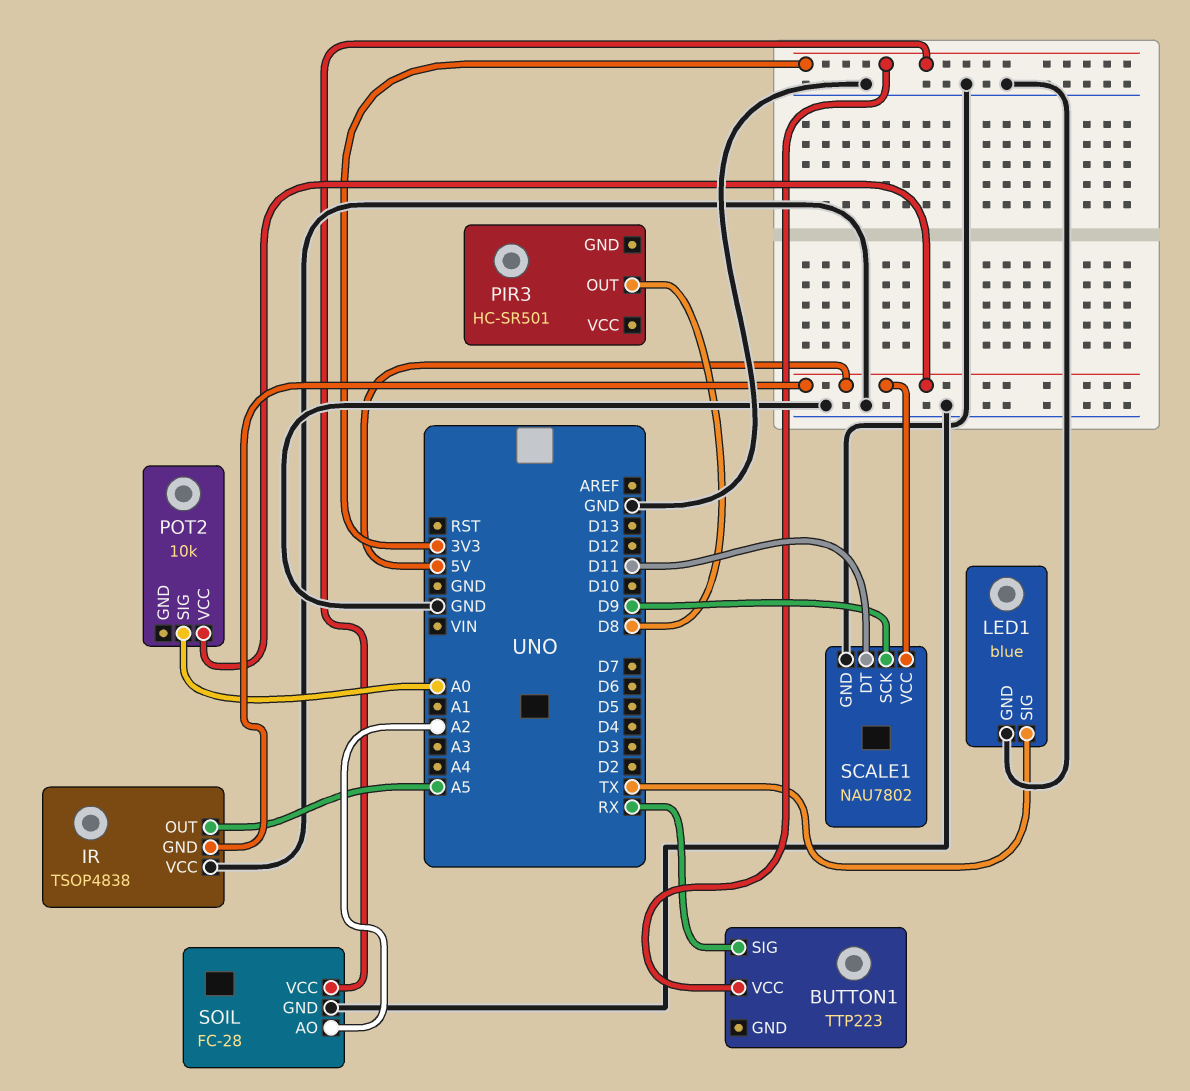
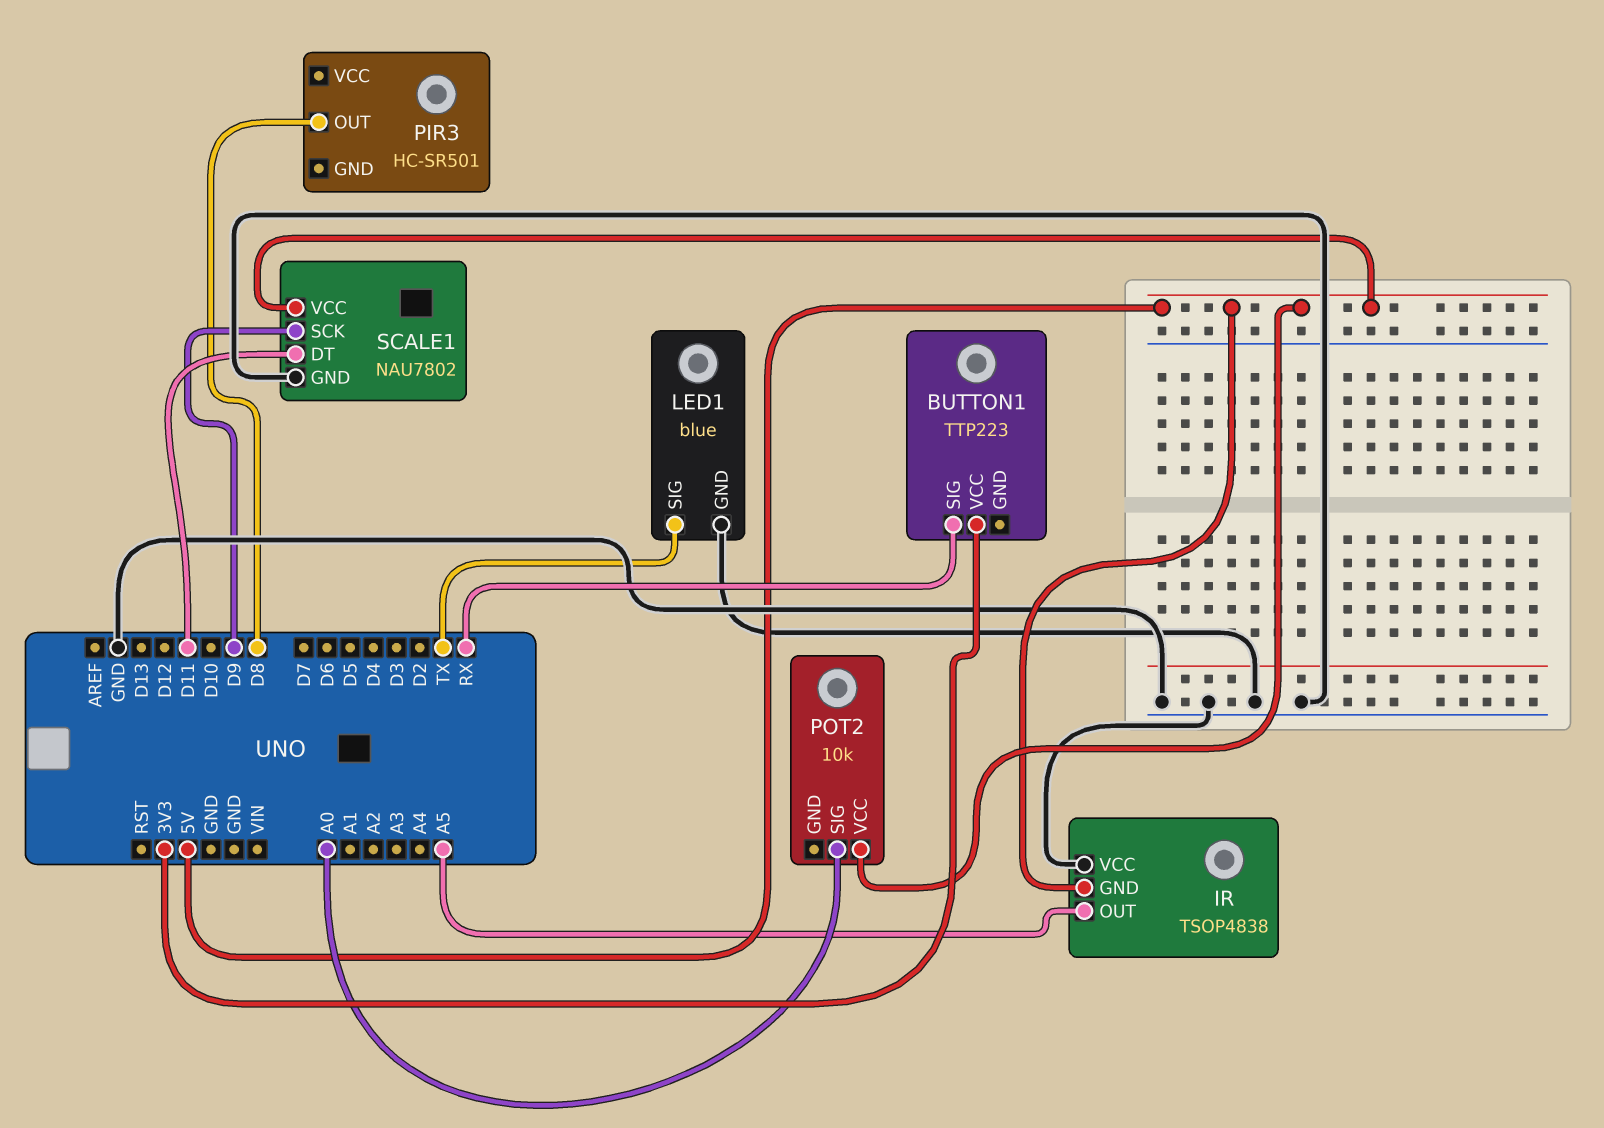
SOIL: FC-28 -> none
SOIL pin AO: A2 -> none
SOIL pin GND: GND -> none
SOIL pin VCC: 3V3 -> none

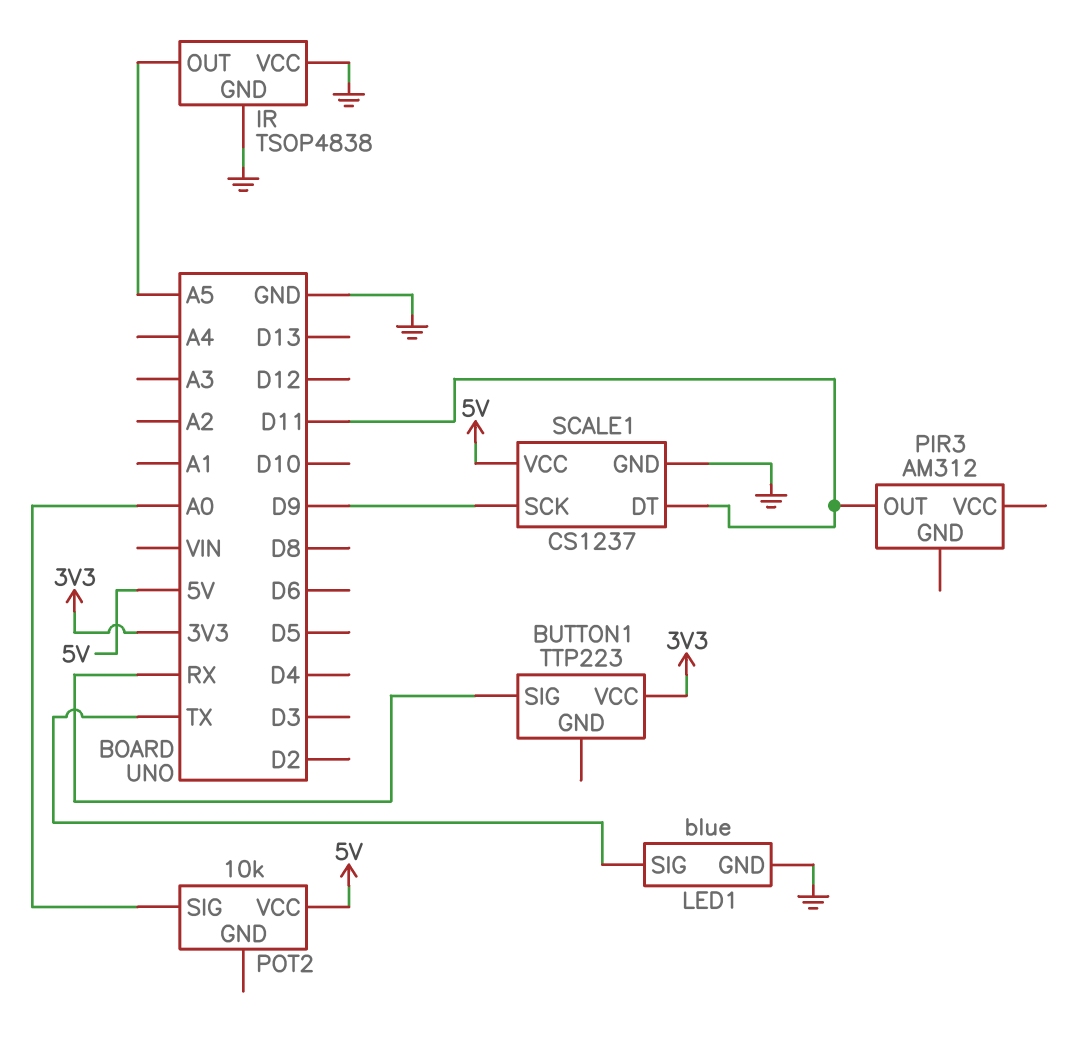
IR pin GND: 5V -> GND
PIR3: HC-SR501 -> AM312
PIR3 pin OUT: D8 -> D11
SCALE1: NAU7802 -> CS1237

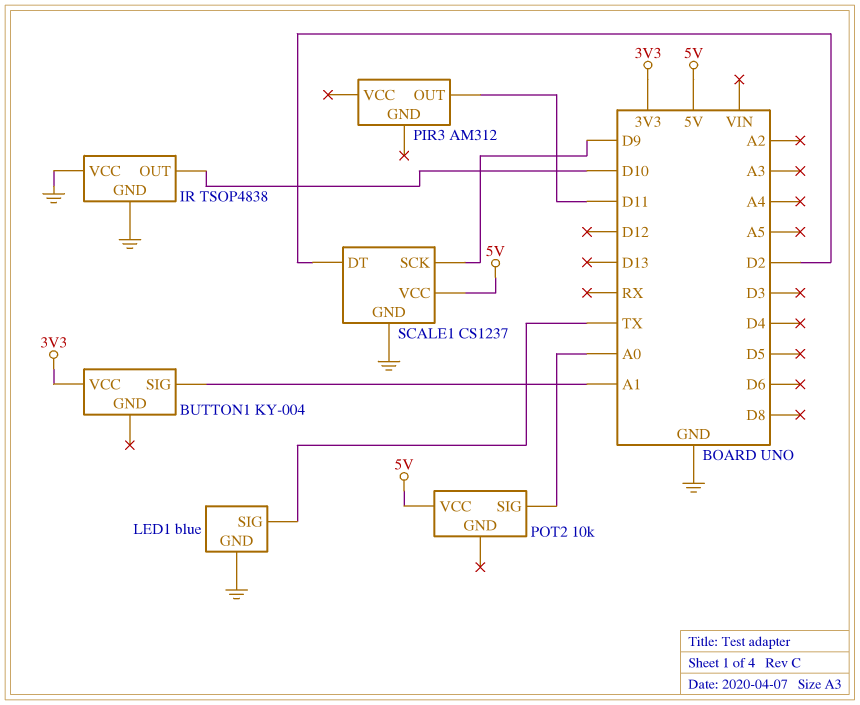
BUTTON1: TTP223 -> KY-004
BUTTON1 pin SIG: RX -> A1
IR pin OUT: A5 -> D10
SCALE1 pin DT: D11 -> D2

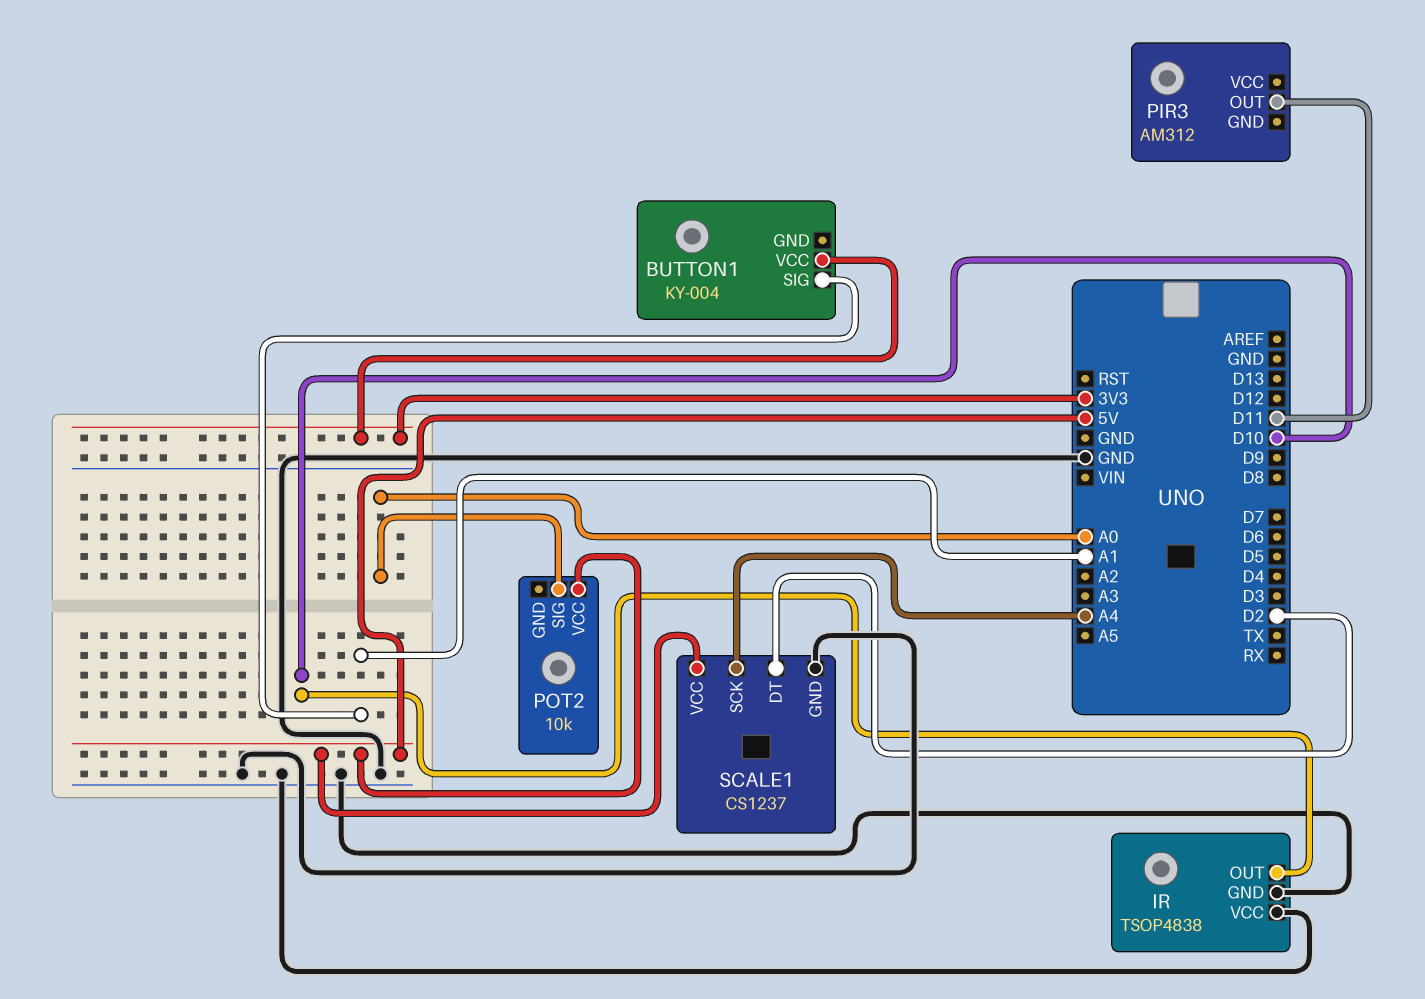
LED1: blue -> none
LED1 pin GND: GND -> none
LED1 pin SIG: TX -> none
SCALE1 pin SCK: D9 -> A4

